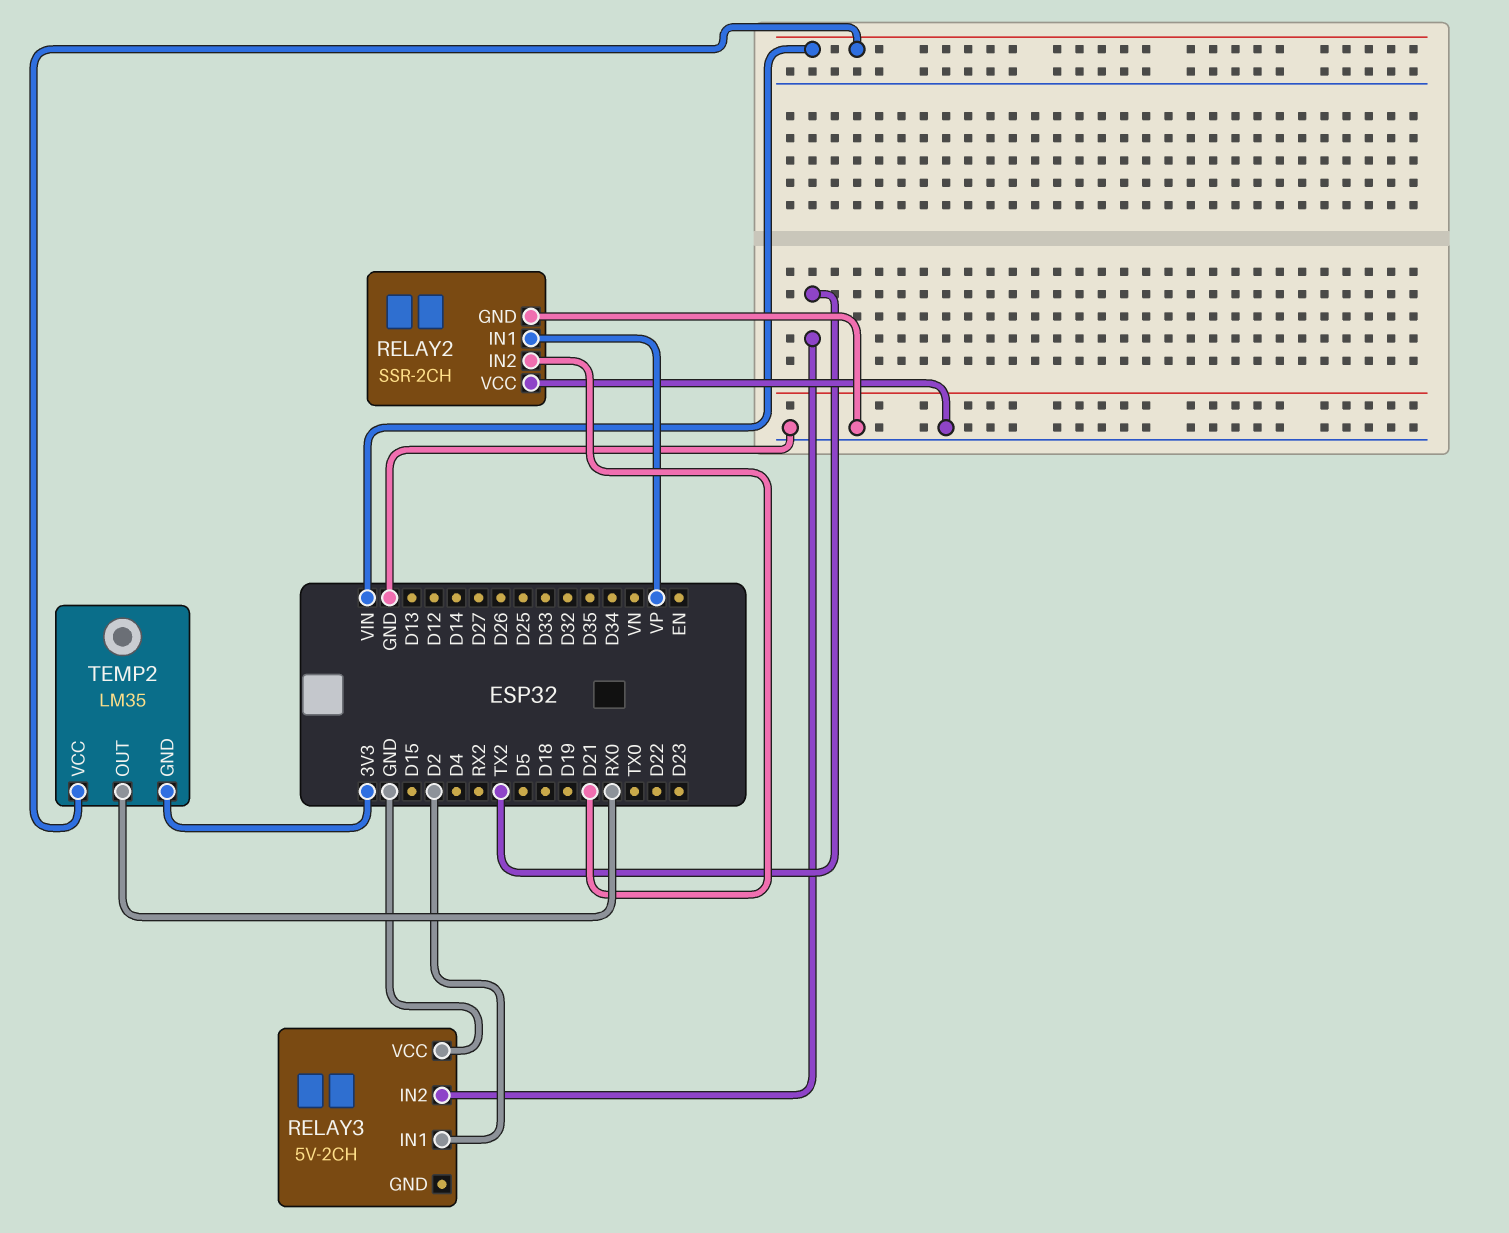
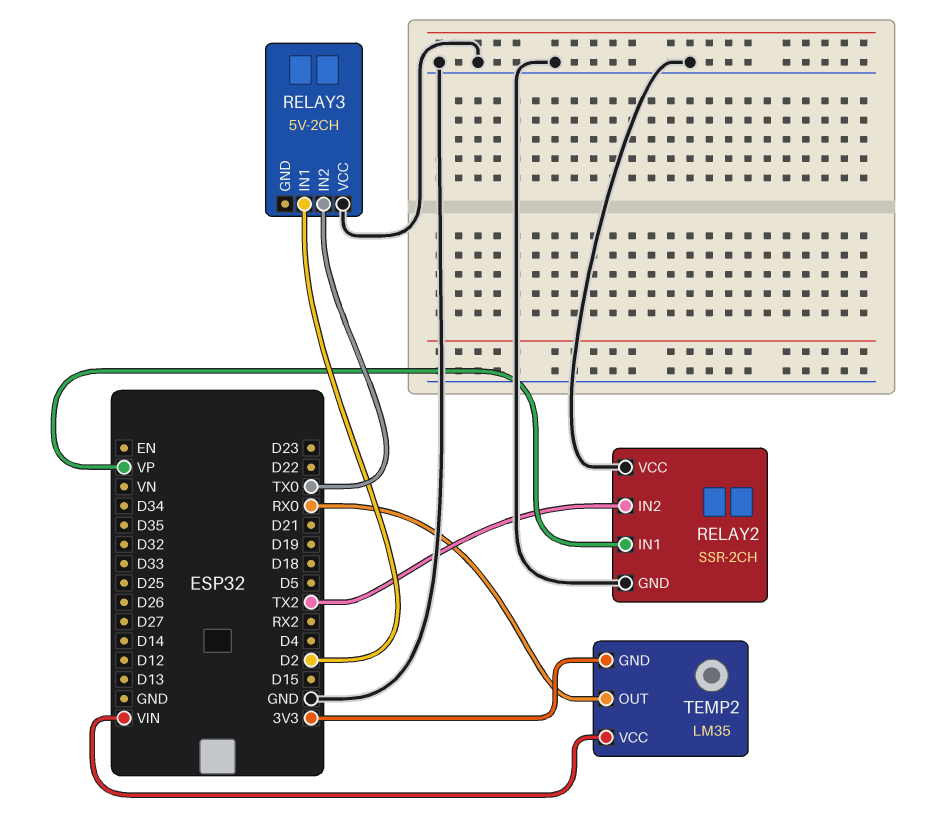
RELAY2 pin IN2: D21 -> TX2
RELAY3 pin IN2: TX2 -> TX0

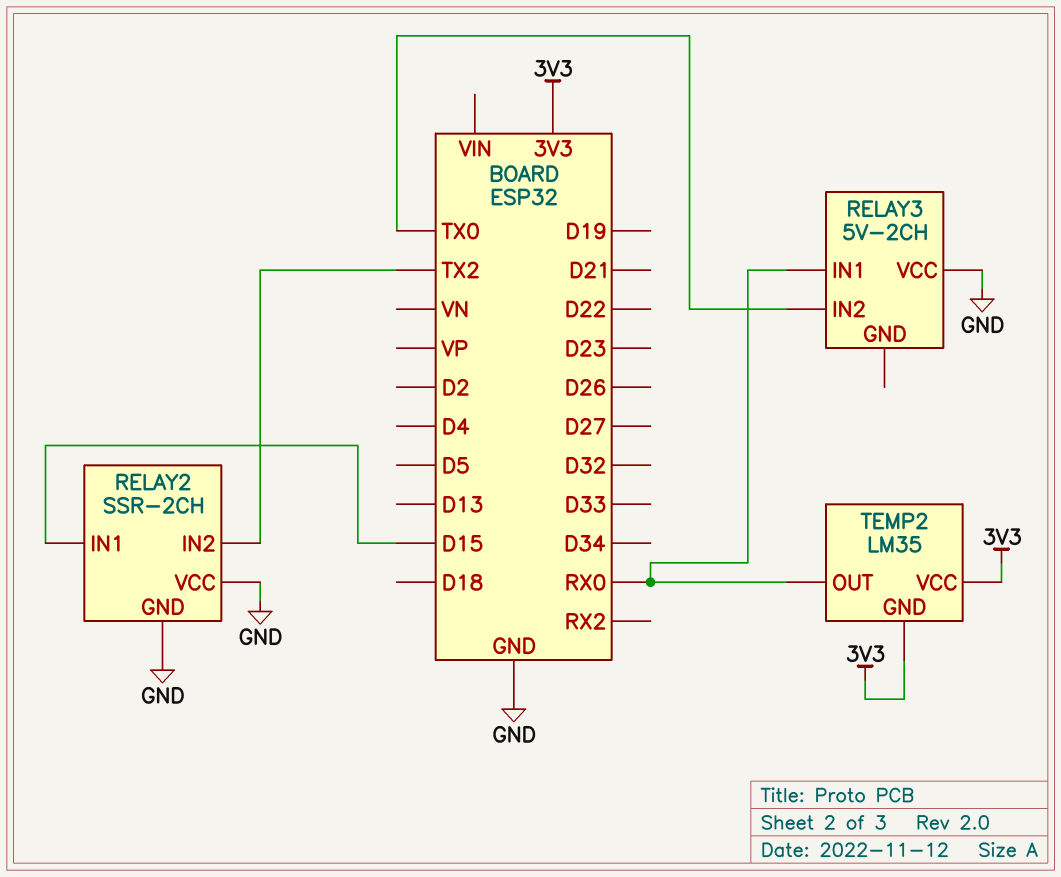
RELAY2 pin IN1: VP -> D15
RELAY3 pin IN1: D2 -> RX0
TEMP2 pin VCC: VIN -> 3V3

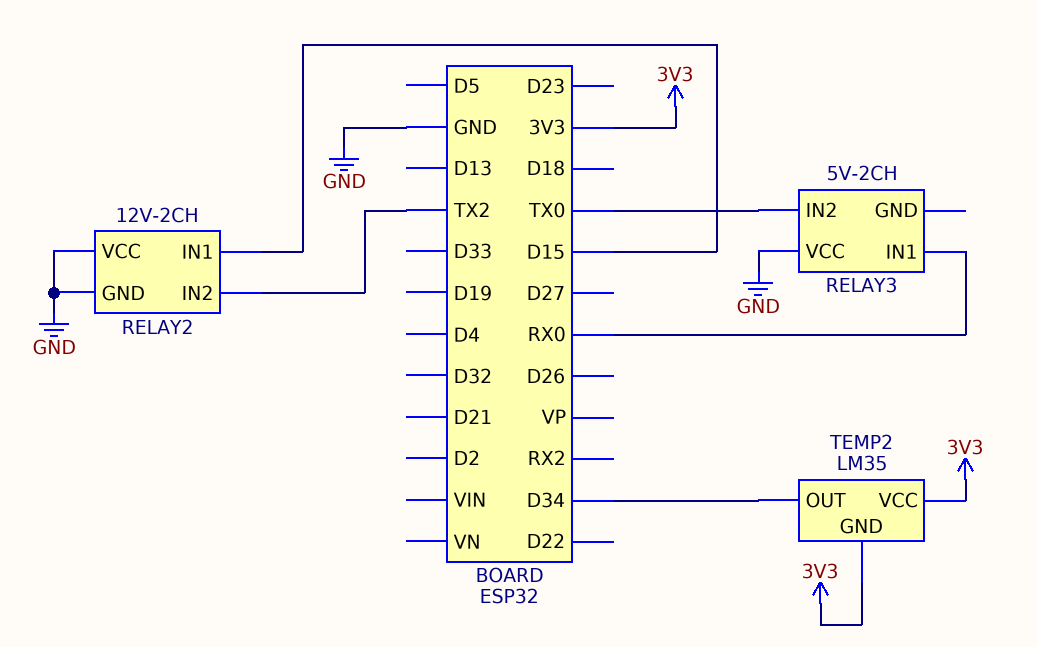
RELAY2: SSR-2CH -> 12V-2CH
TEMP2 pin OUT: RX0 -> D34

